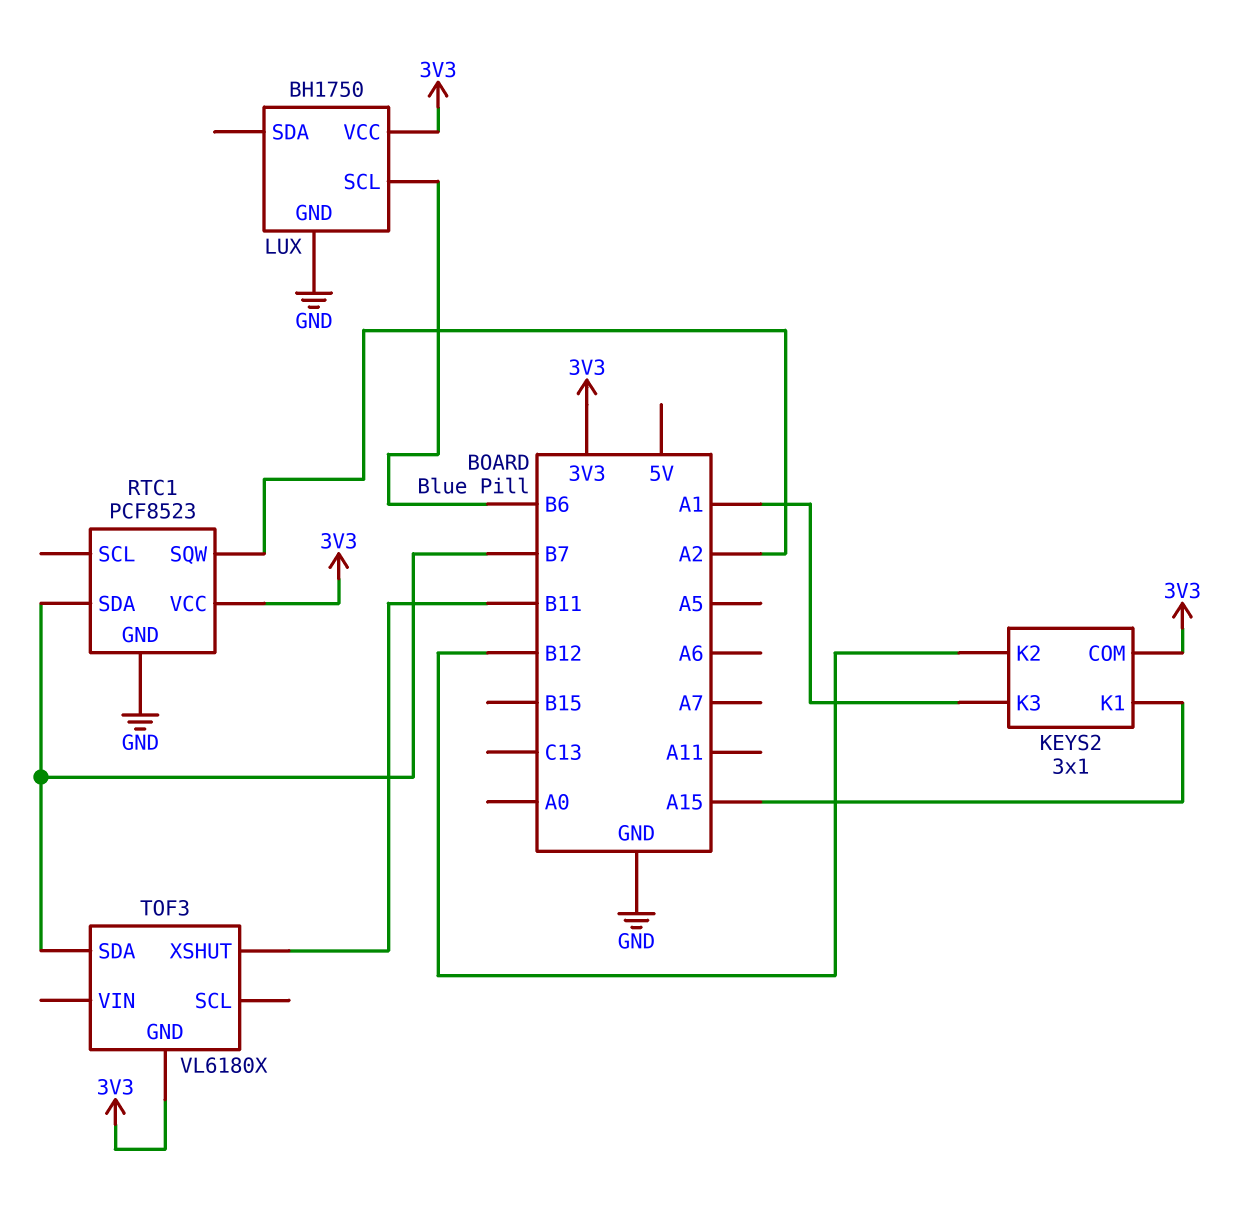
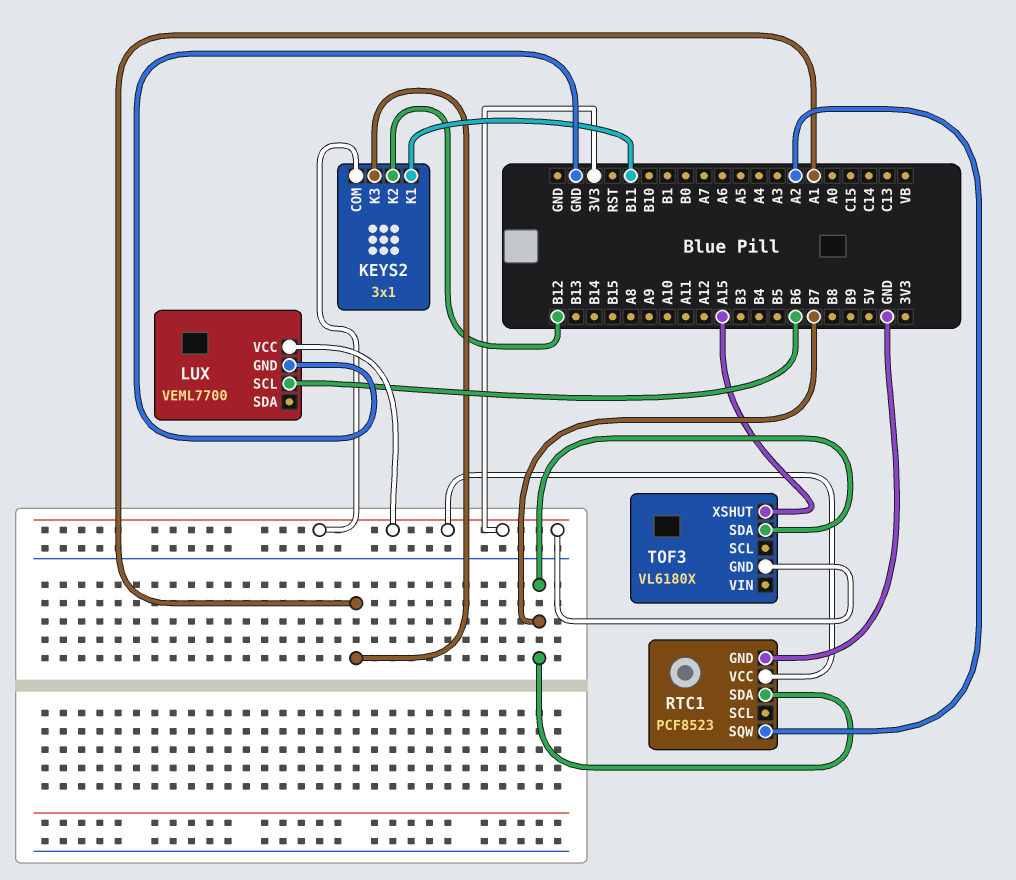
KEYS2 pin K1: A15 -> B11
LUX: BH1750 -> VEML7700
TOF3 pin XSHUT: B11 -> A15

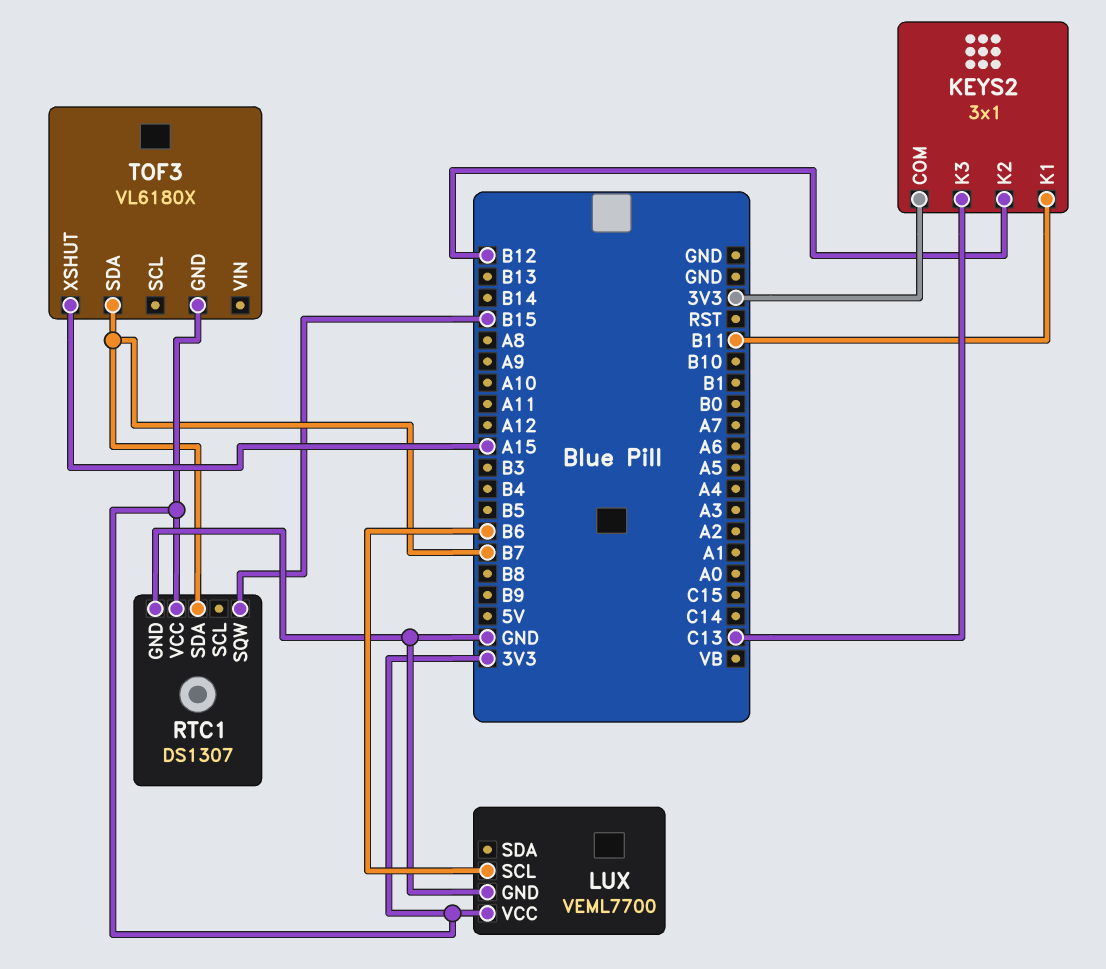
KEYS2 pin K3: A1 -> C13
RTC1: PCF8523 -> DS1307
RTC1 pin SQW: A2 -> B15

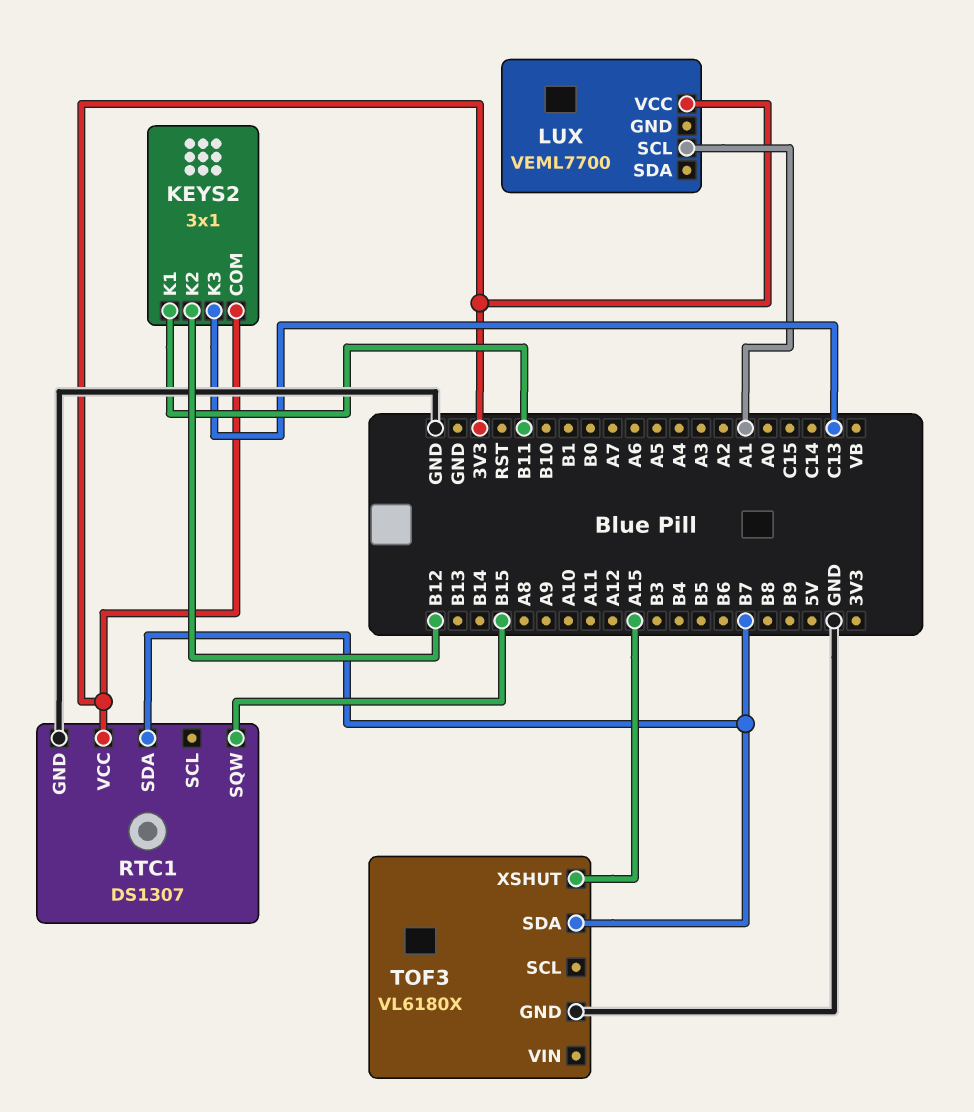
LUX pin GND: GND -> none
LUX pin SCL: B6 -> A1
TOF3 pin GND: 3V3 -> GND

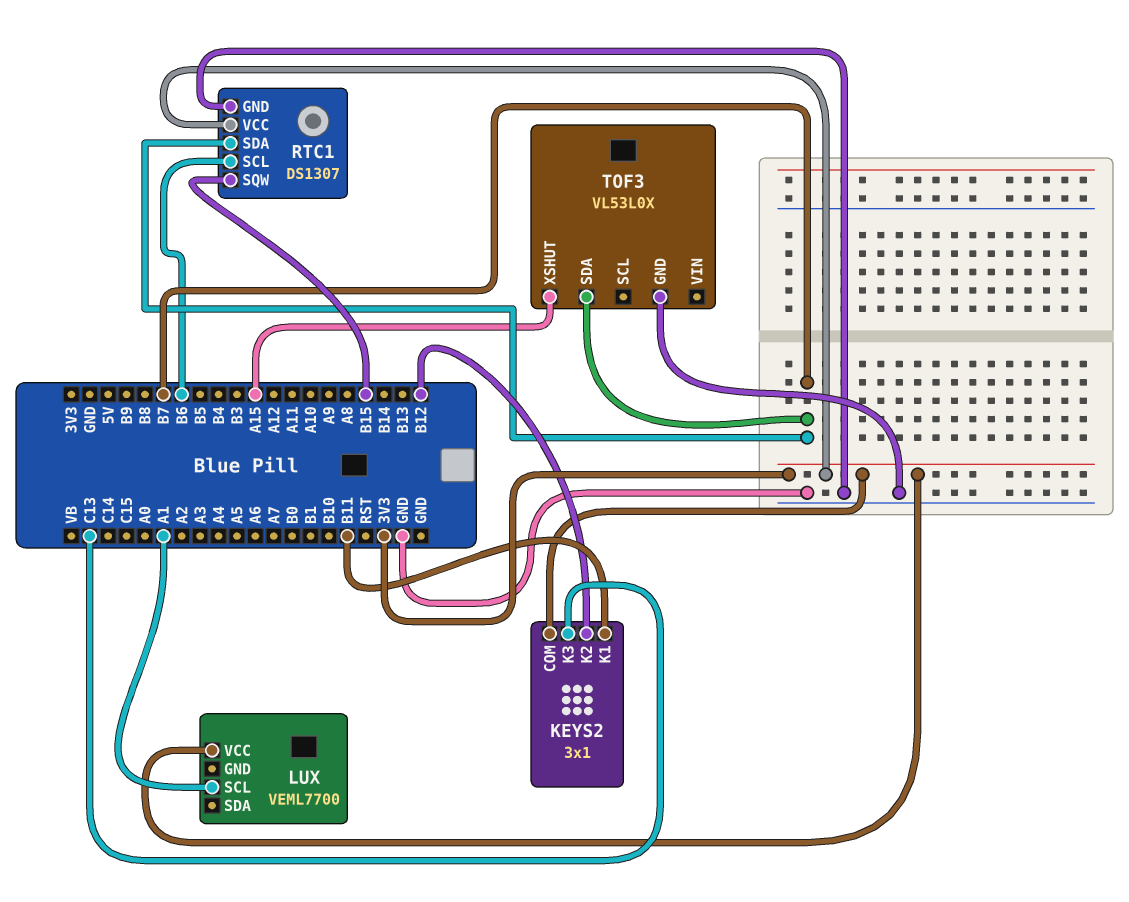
RTC1 pin SCL: none -> B6
TOF3: VL6180X -> VL53L0X

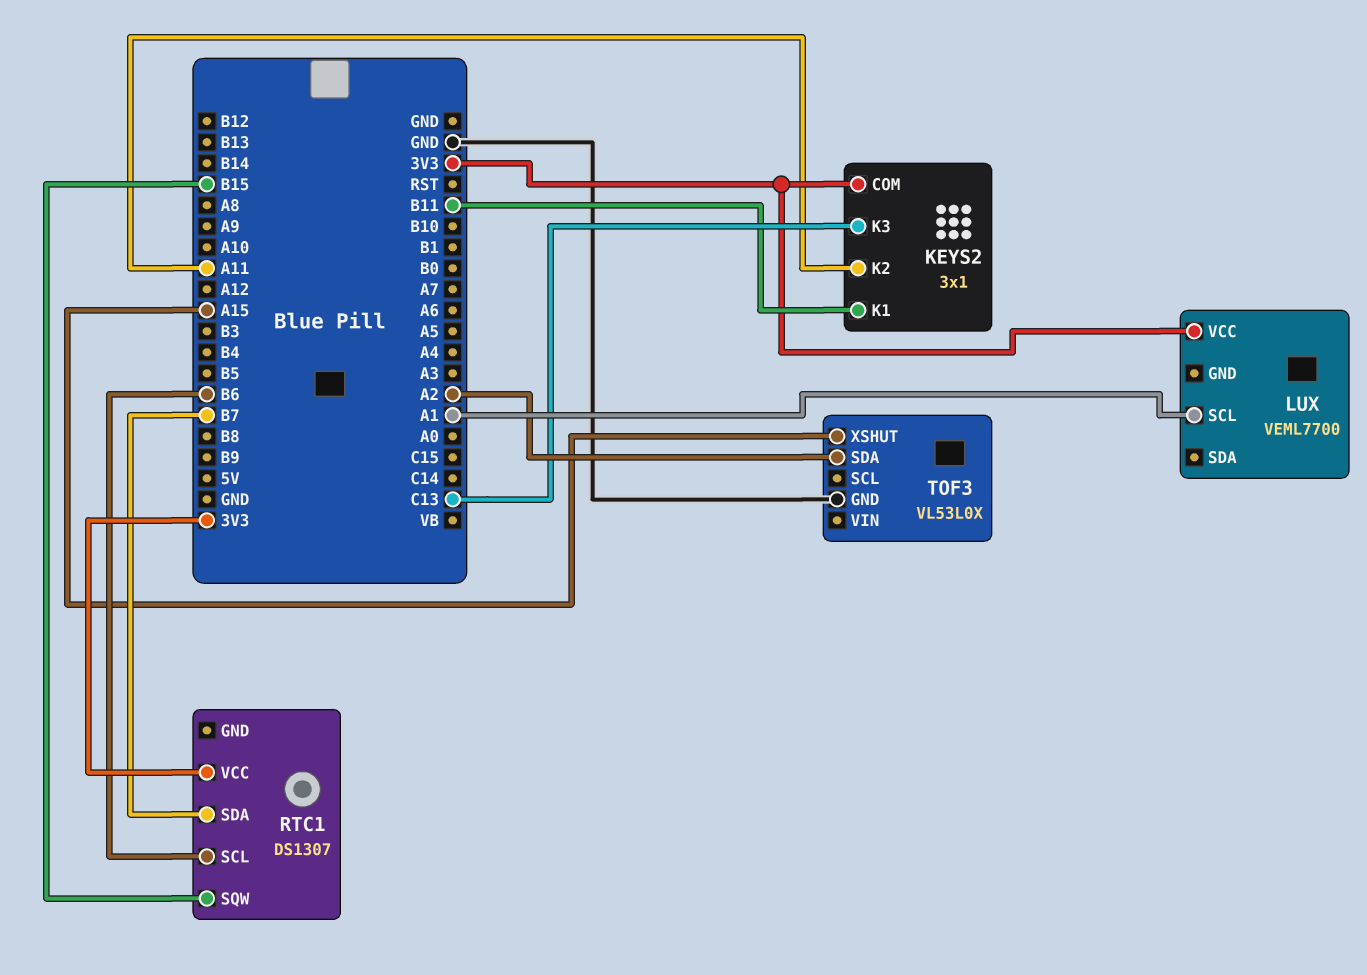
KEYS2 pin K2: B12 -> A11
RTC1 pin GND: GND -> none
TOF3 pin SDA: B7 -> A2

